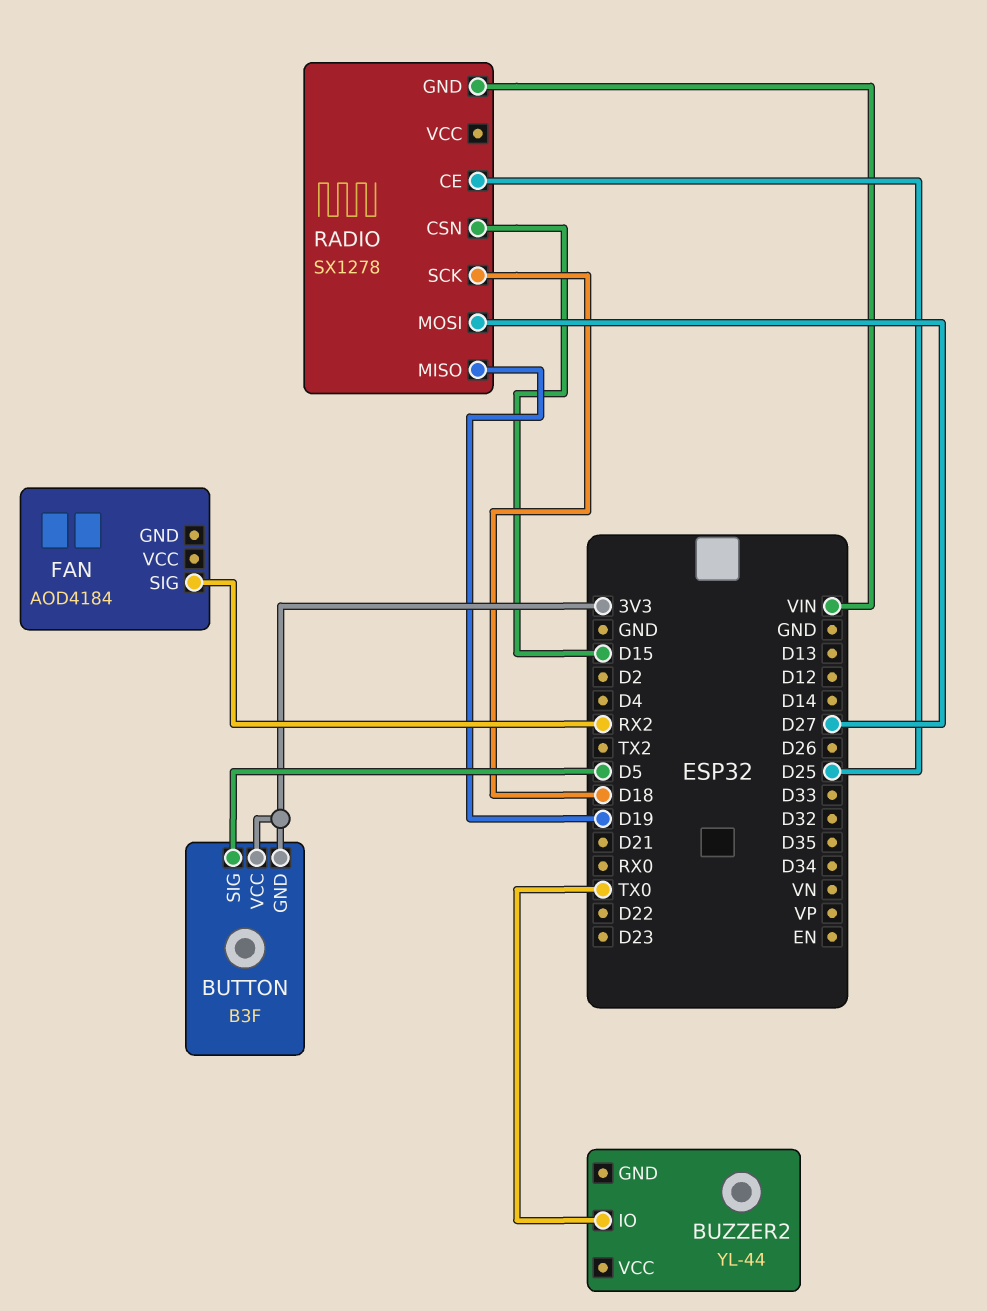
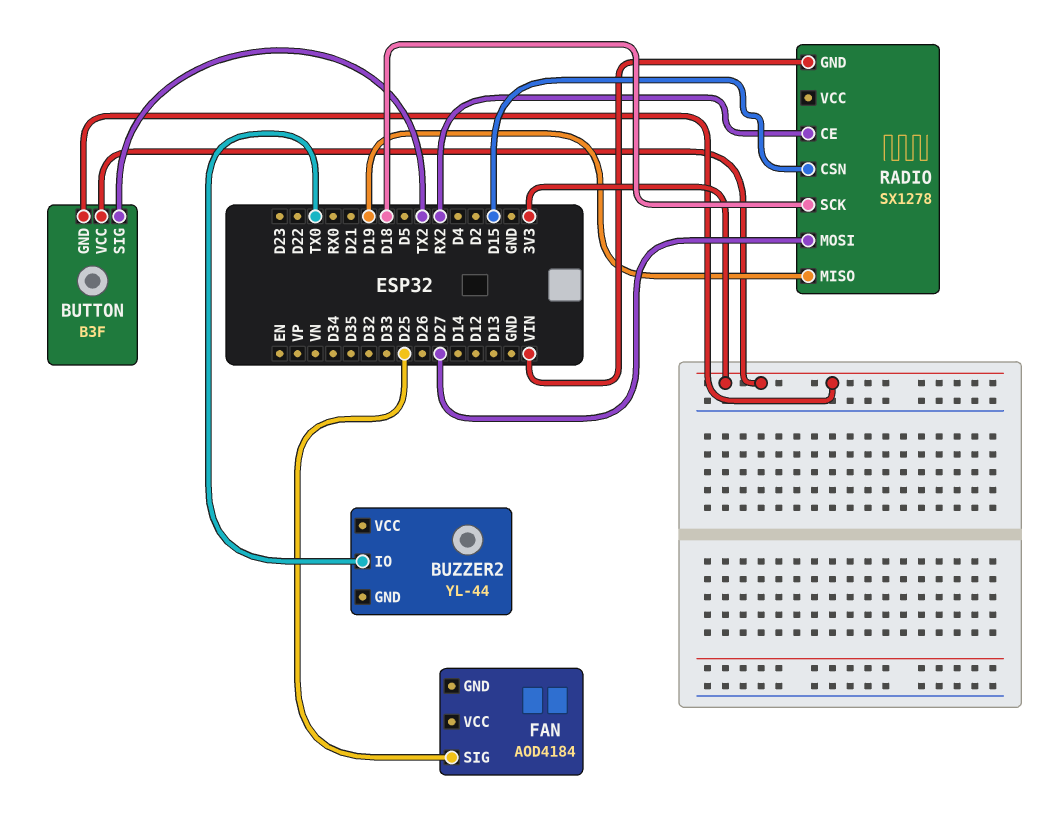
BUTTON pin SIG: D5 -> TX2
FAN pin SIG: RX2 -> D25
RADIO pin CE: D25 -> RX2

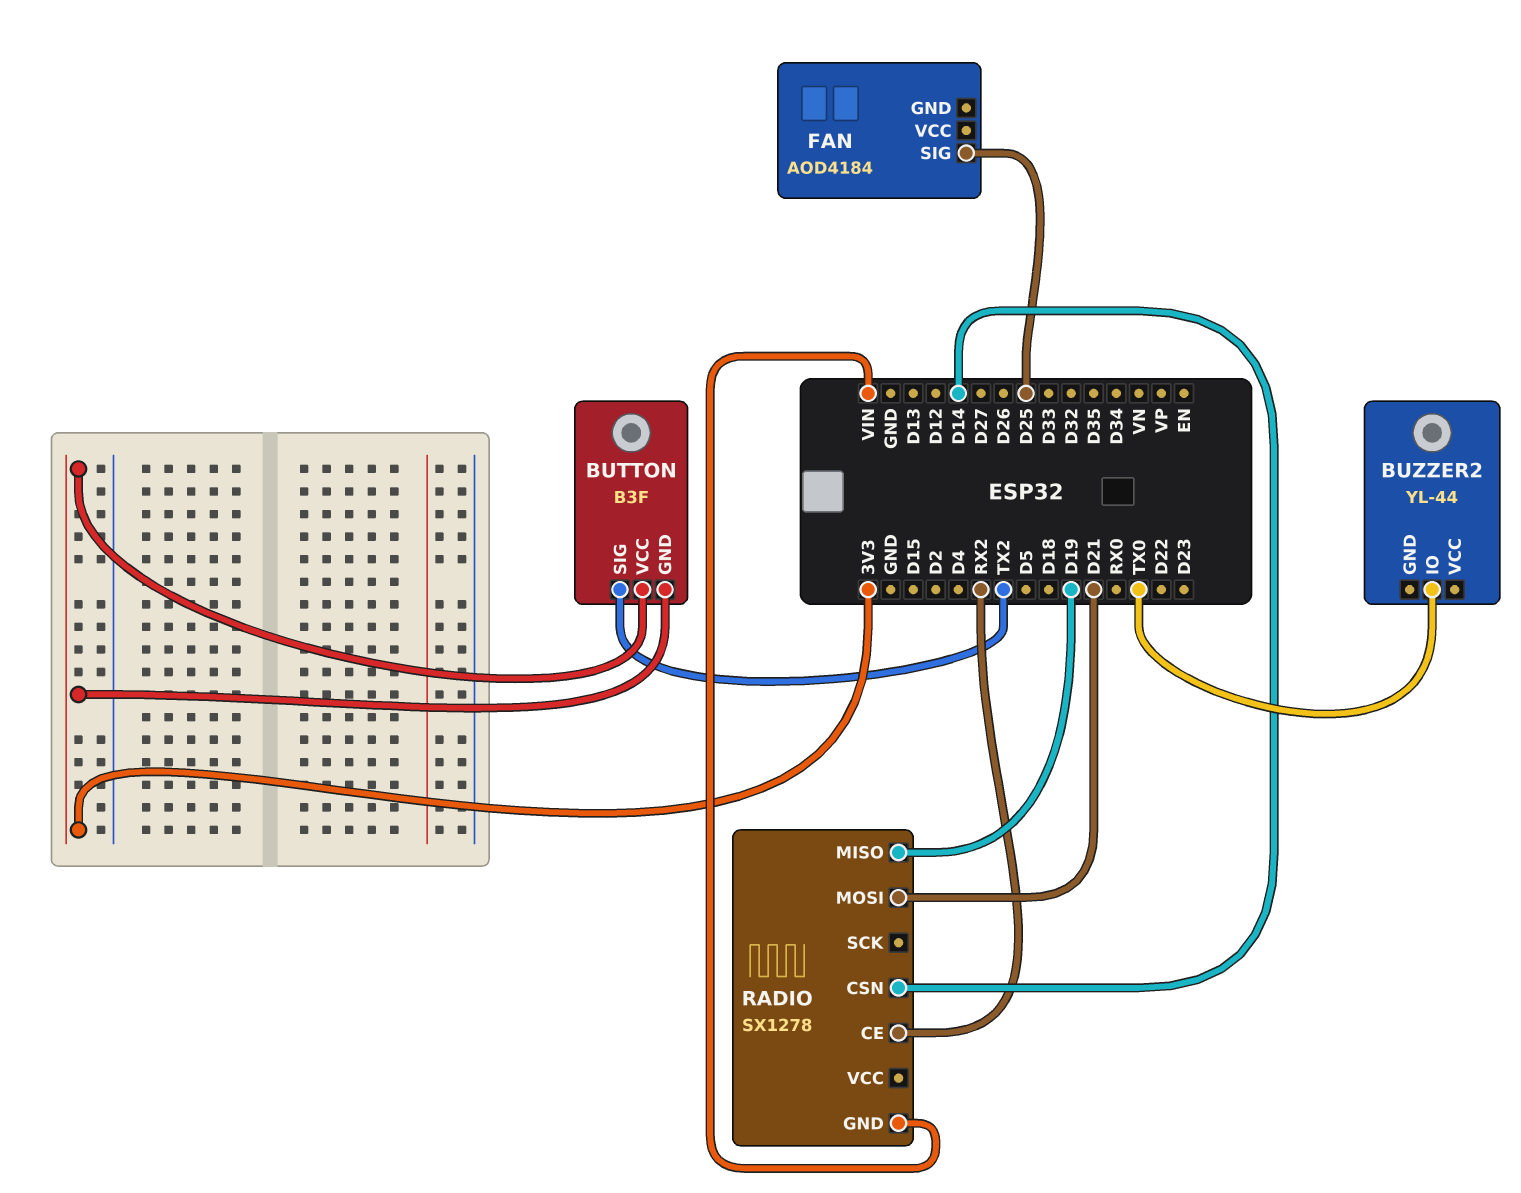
RADIO pin CSN: D15 -> D14
RADIO pin MOSI: D27 -> D21
RADIO pin SCK: D18 -> none

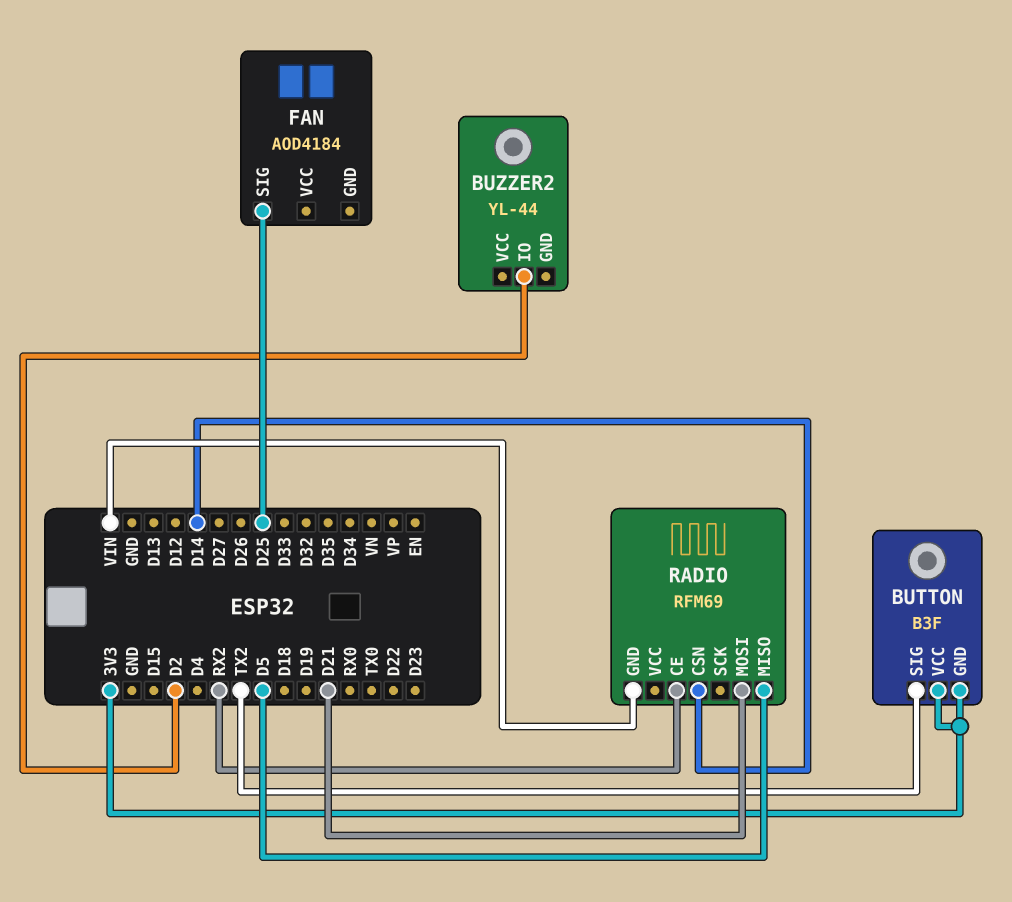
BUZZER2 pin IO: TX0 -> D2
RADIO: SX1278 -> RFM69
RADIO pin MISO: D19 -> D5

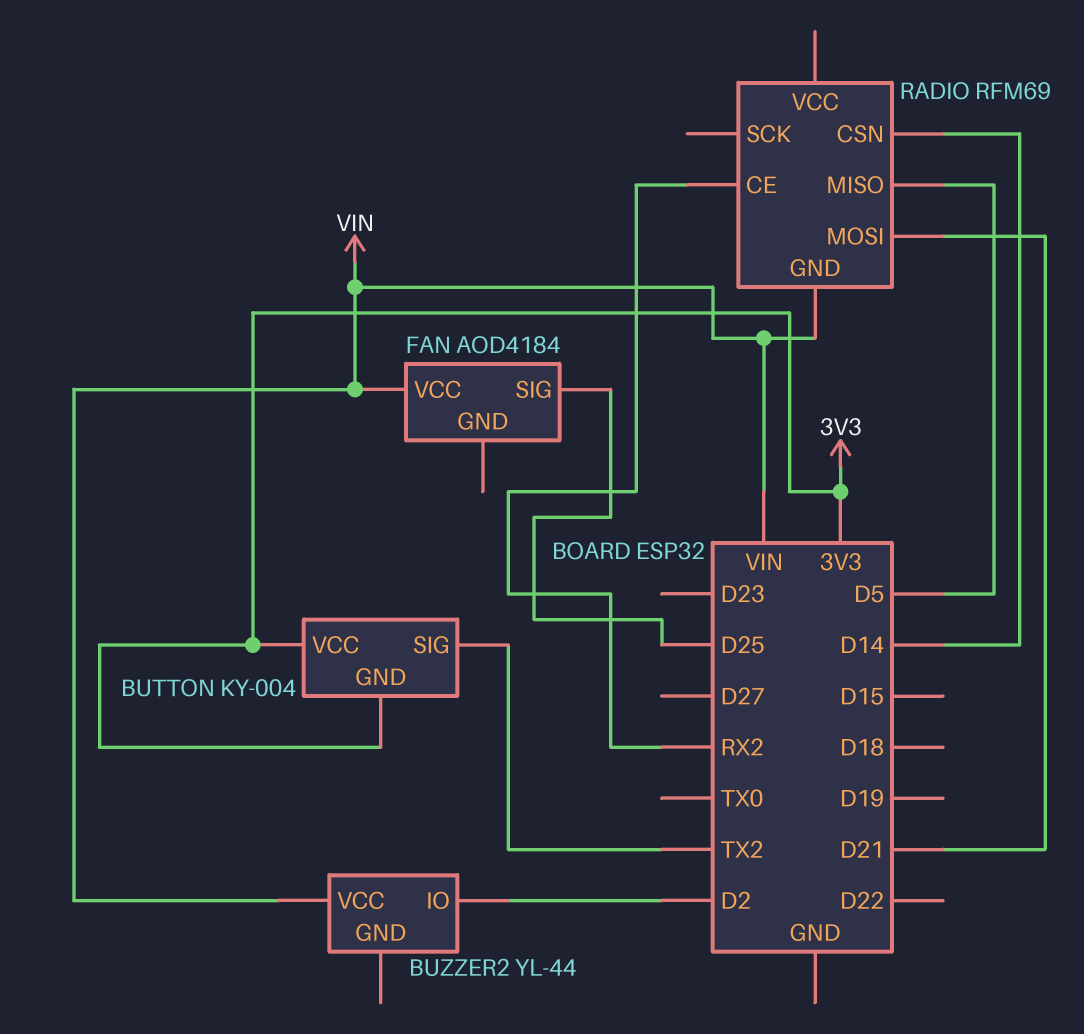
BUTTON: B3F -> KY-004
BUZZER2 pin VCC: none -> VIN
FAN pin VCC: none -> VIN

